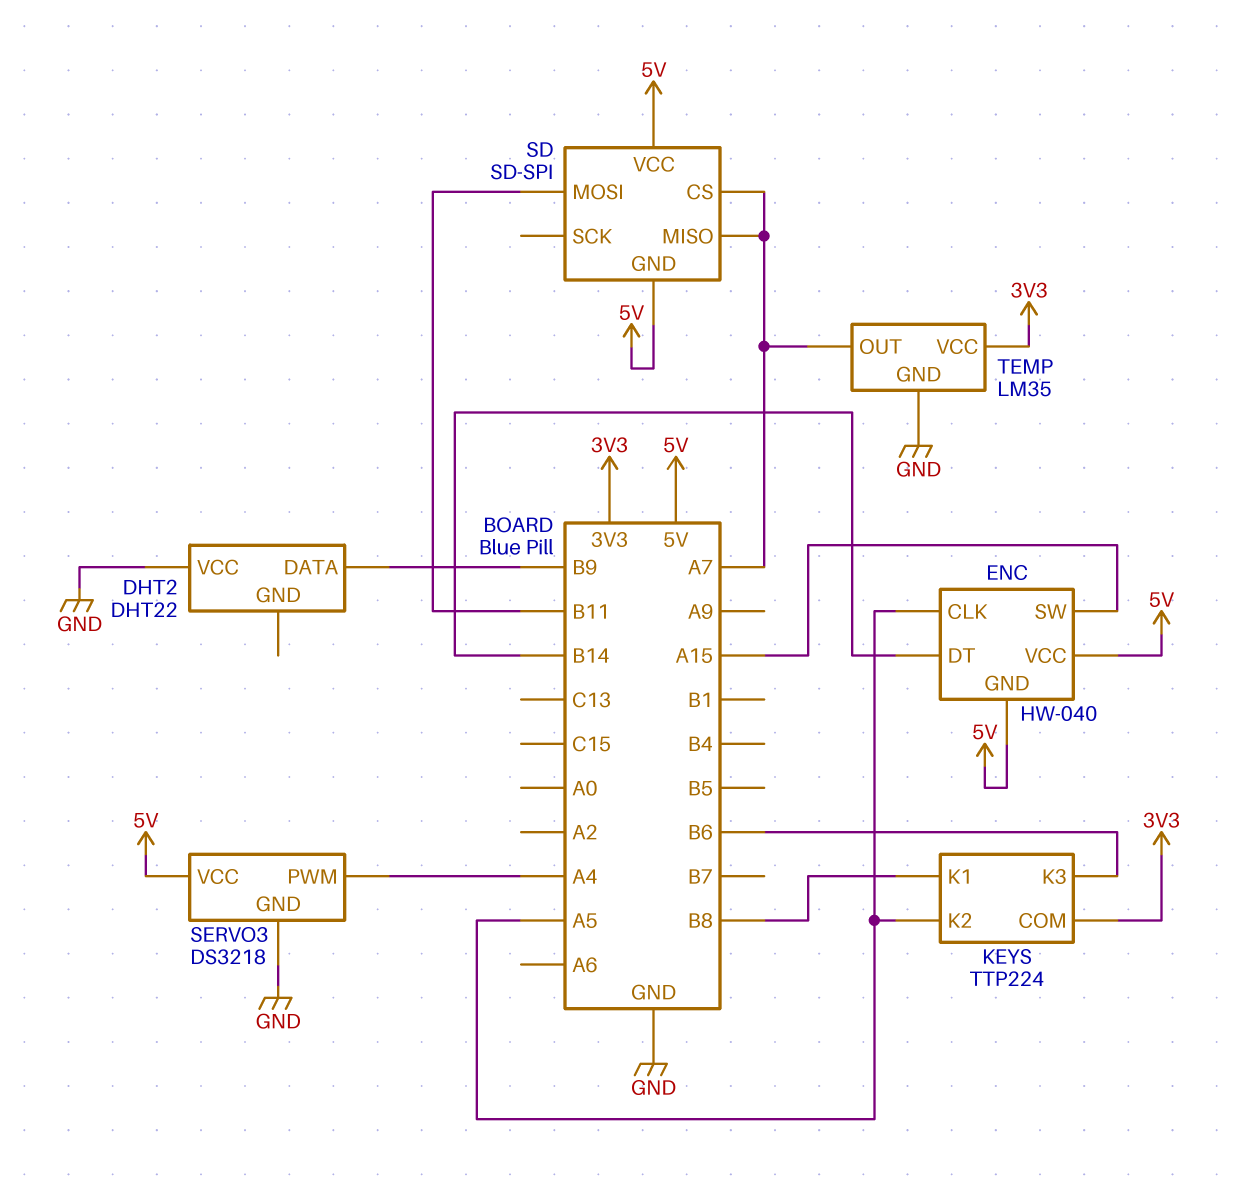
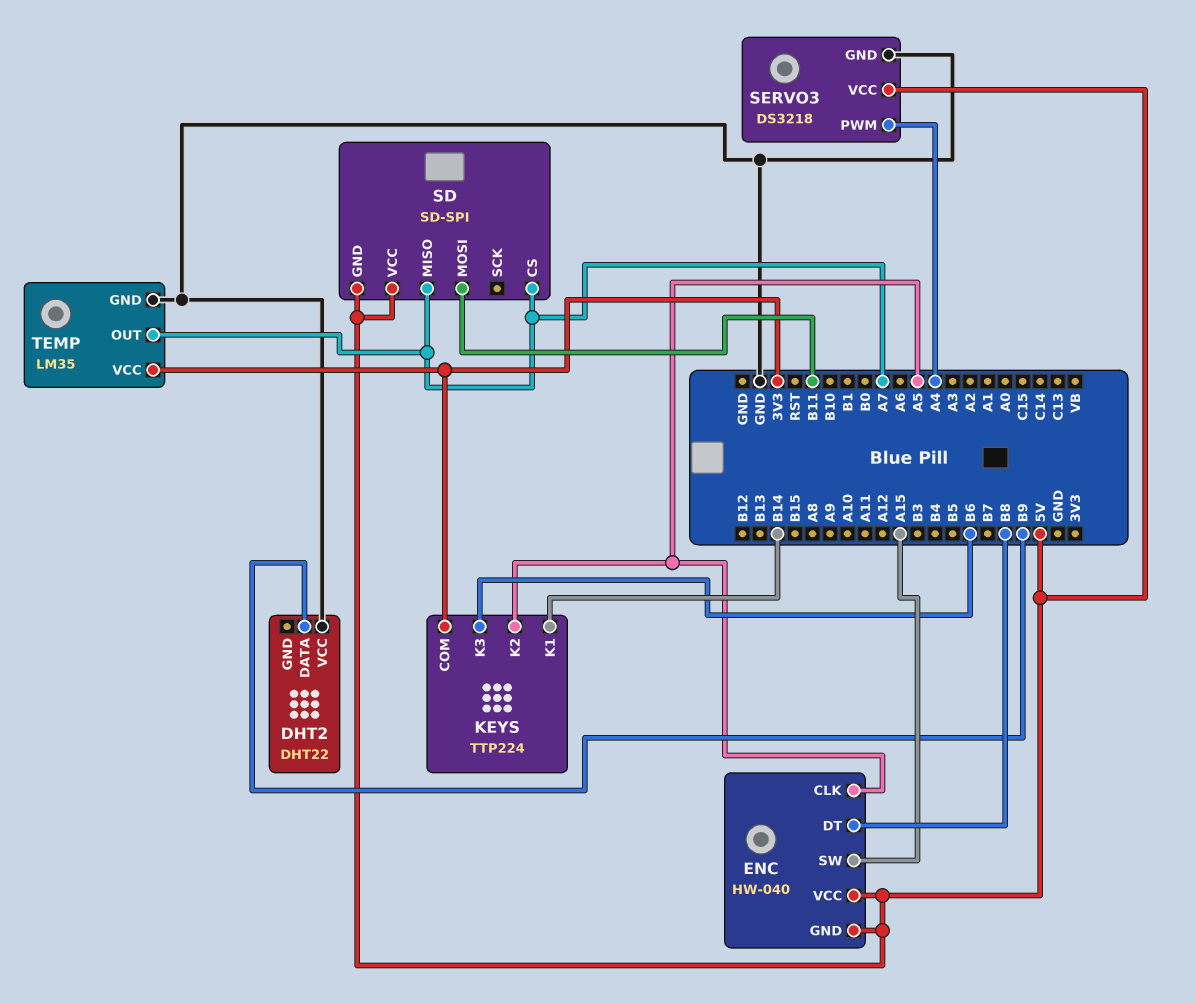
ENC pin DT: B14 -> B8
KEYS pin K1: B8 -> B14

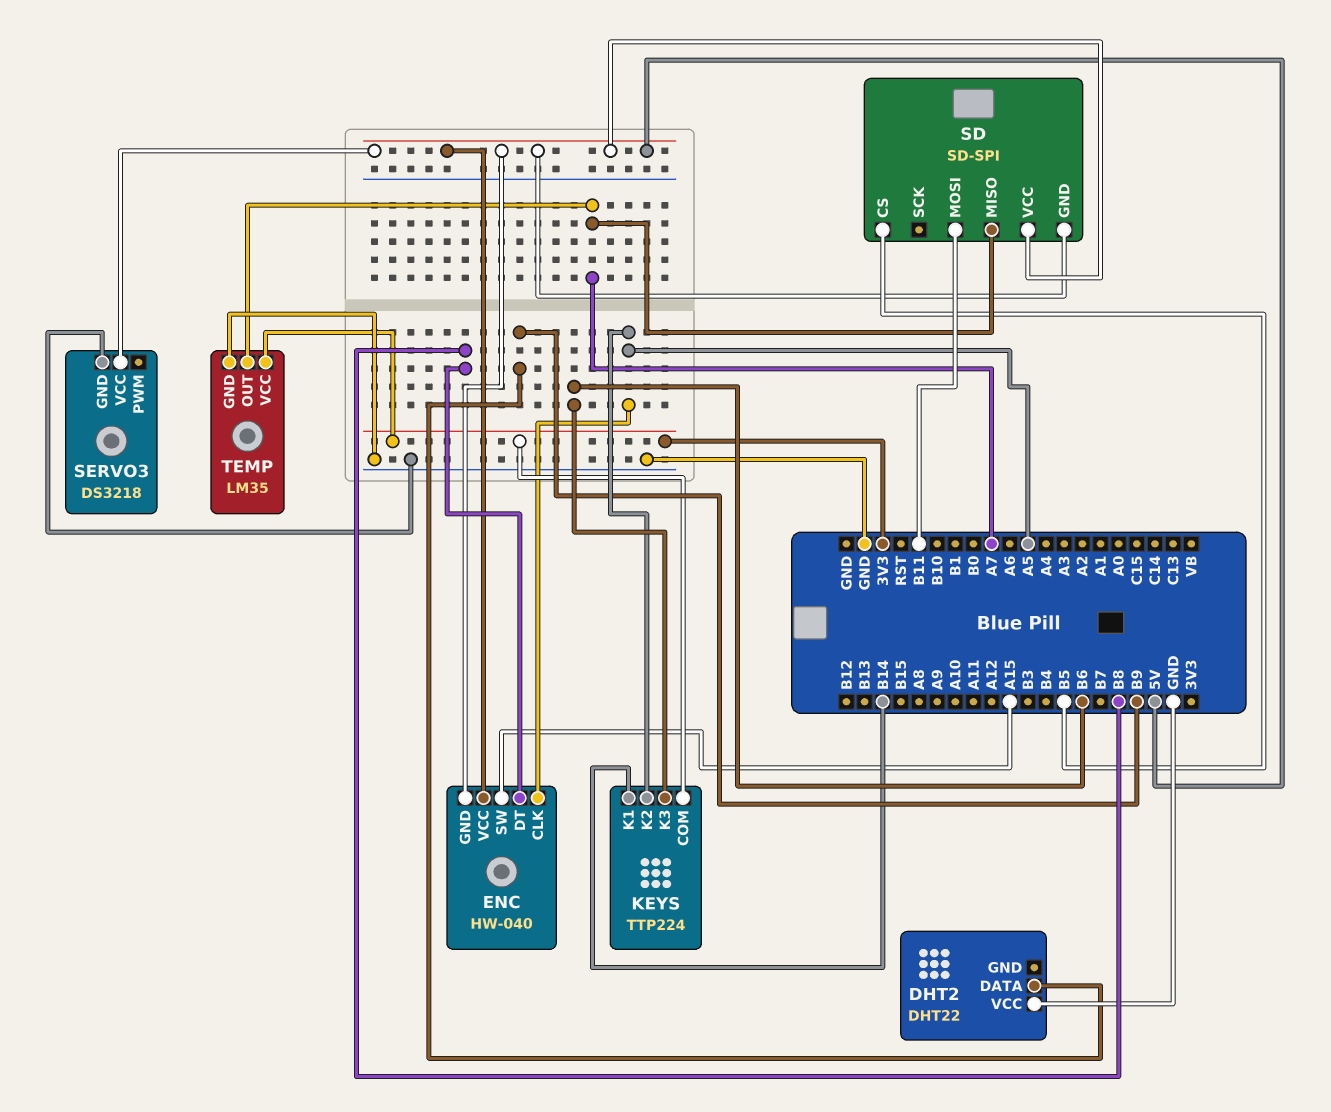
SD pin CS: A7 -> B5
SERVO3 pin PWM: A4 -> none

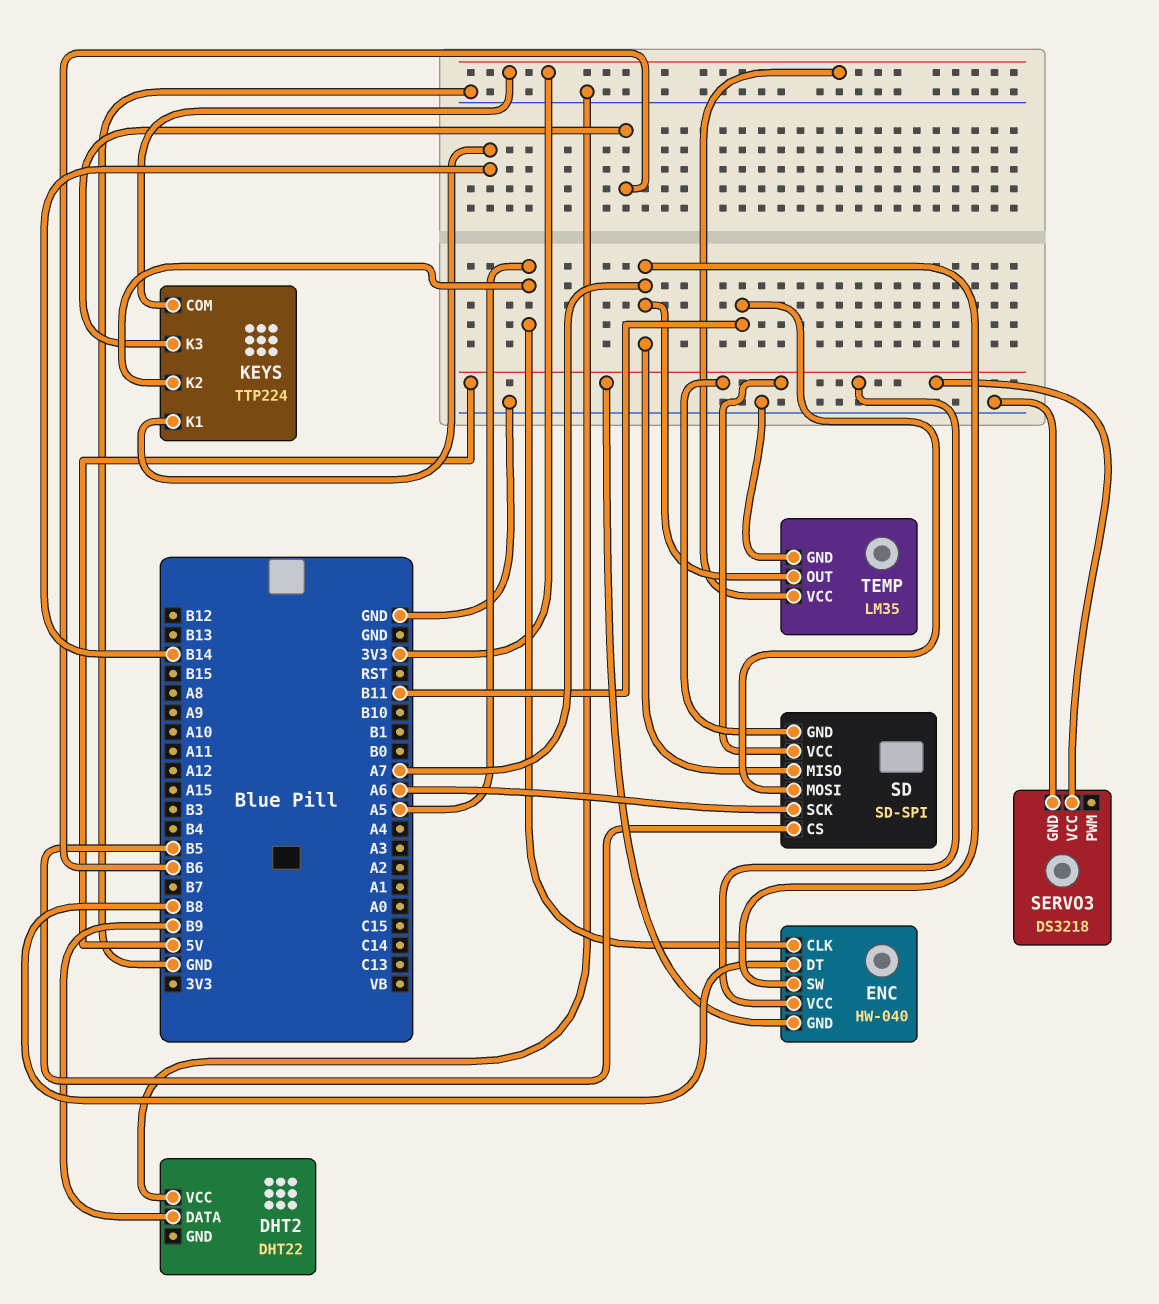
ENC pin SW: A15 -> A7
SD pin SCK: none -> A6

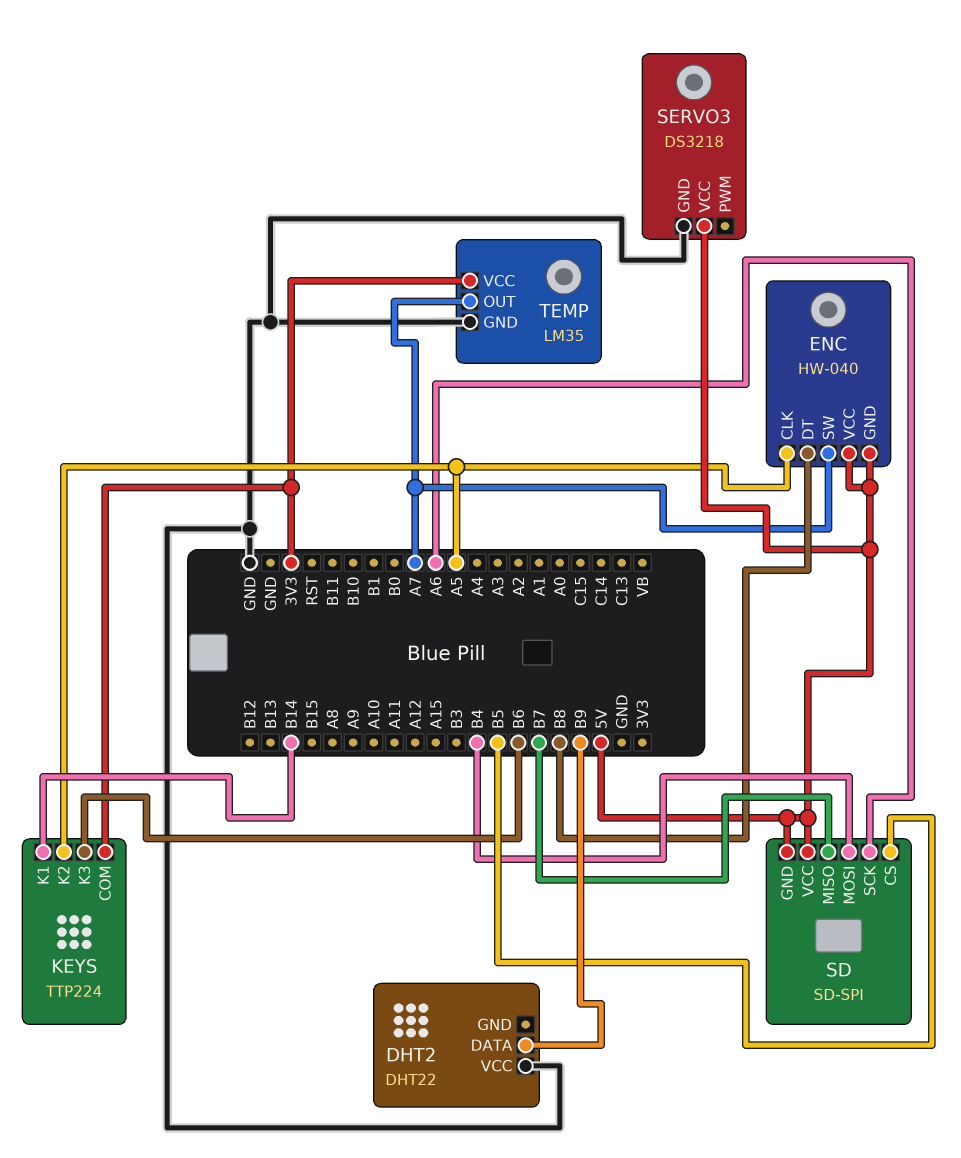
SD pin MISO: A7 -> B7
SD pin MOSI: B11 -> B4

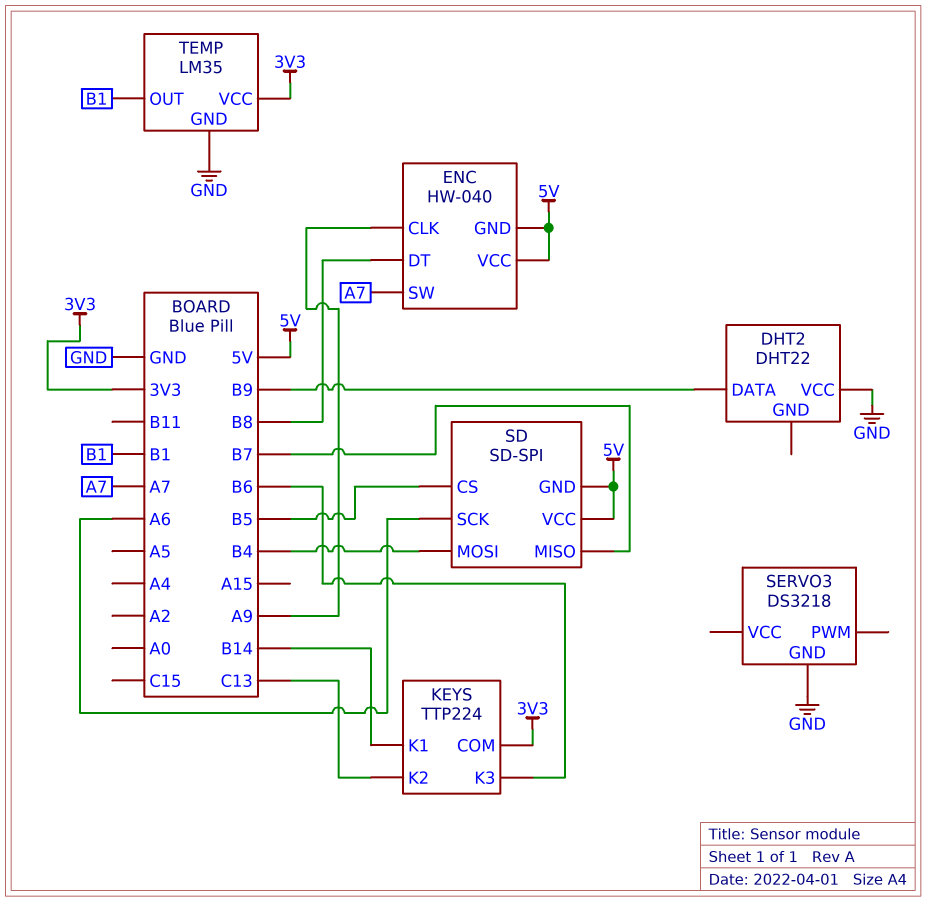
ENC pin CLK: A5 -> A9
KEYS pin K2: A5 -> C13
SERVO3 pin VCC: 5V -> none
TEMP pin OUT: A7 -> B1

